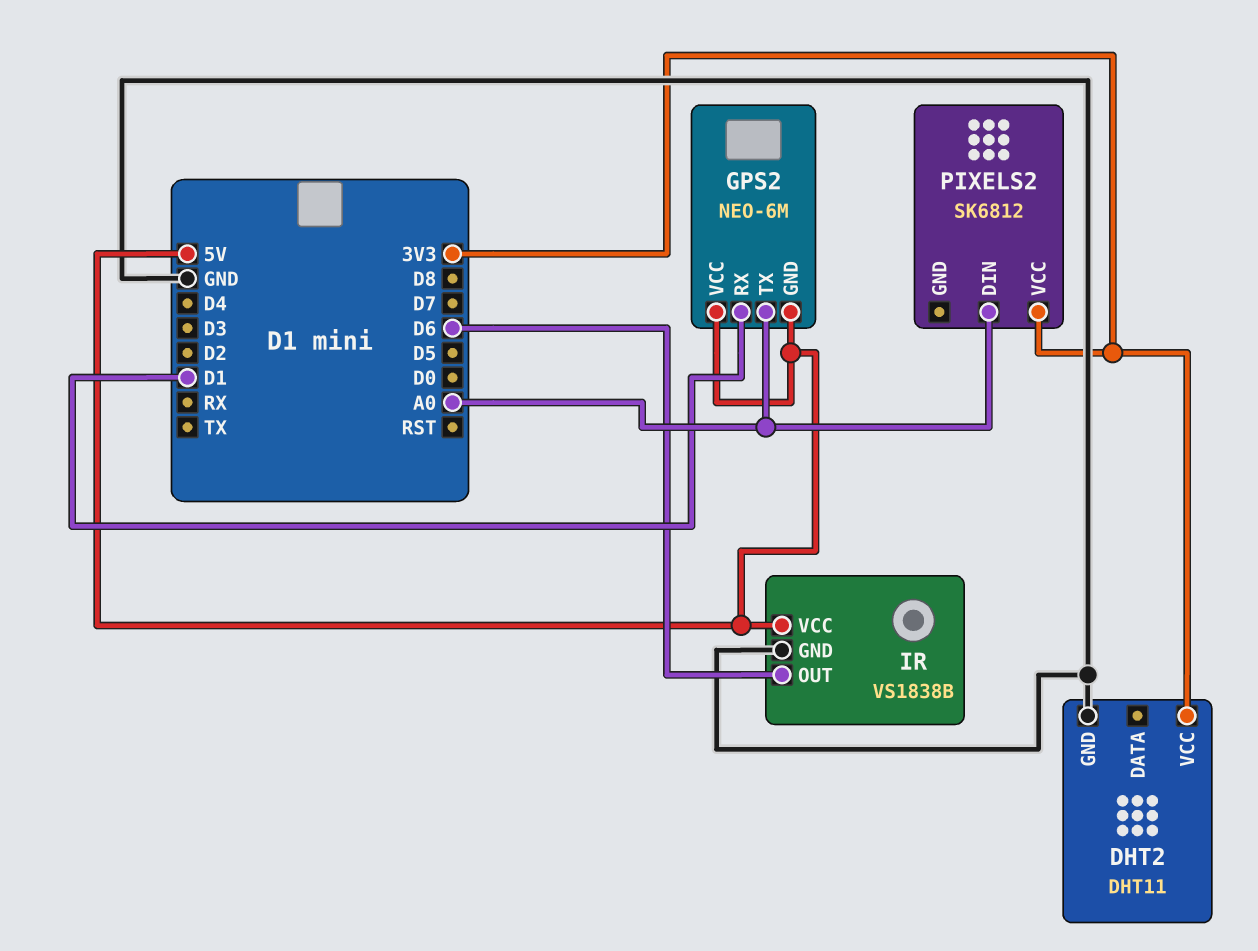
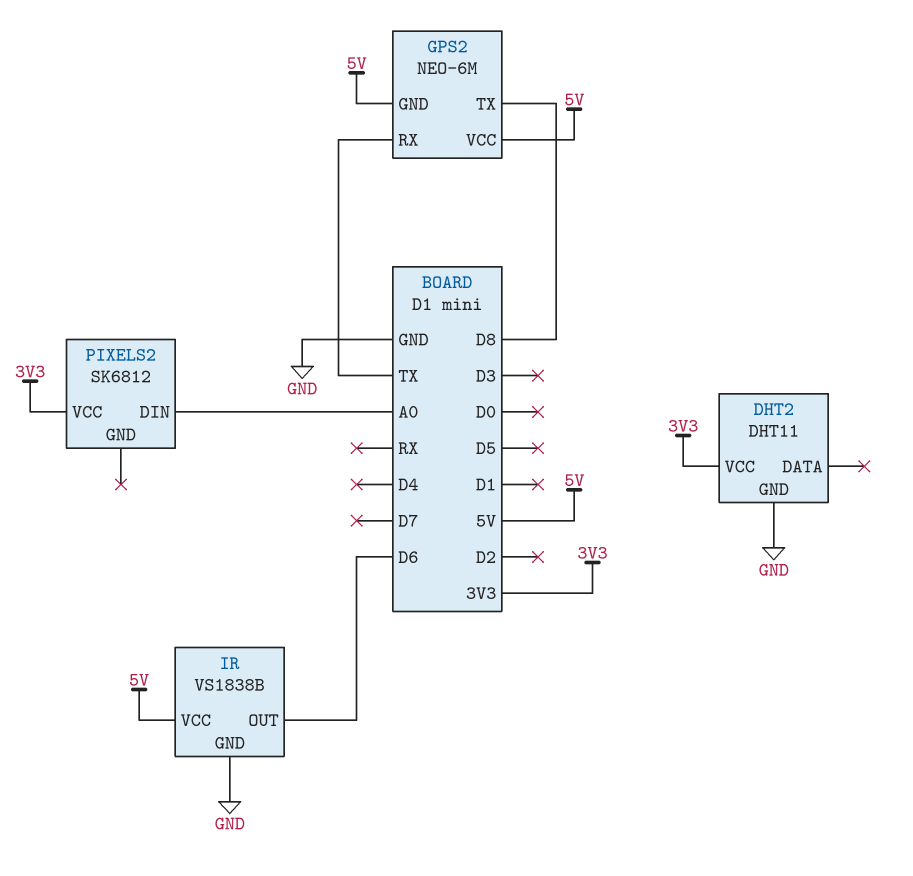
GPS2 pin RX: D1 -> TX
GPS2 pin TX: A0 -> D8

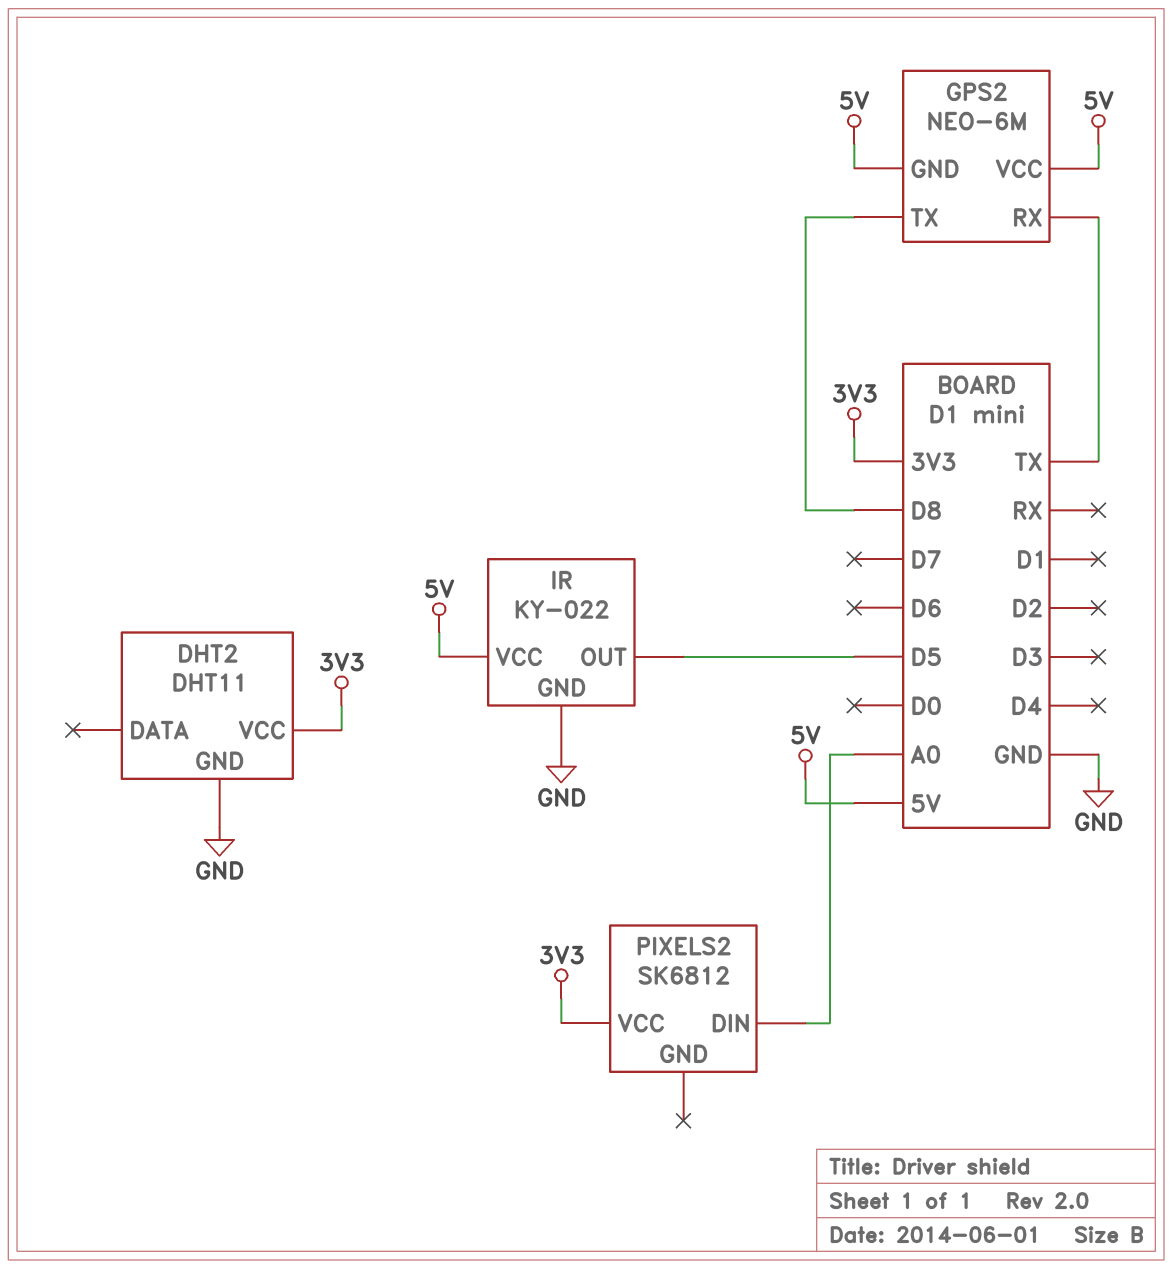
IR: VS1838B -> KY-022
IR pin OUT: D6 -> D5

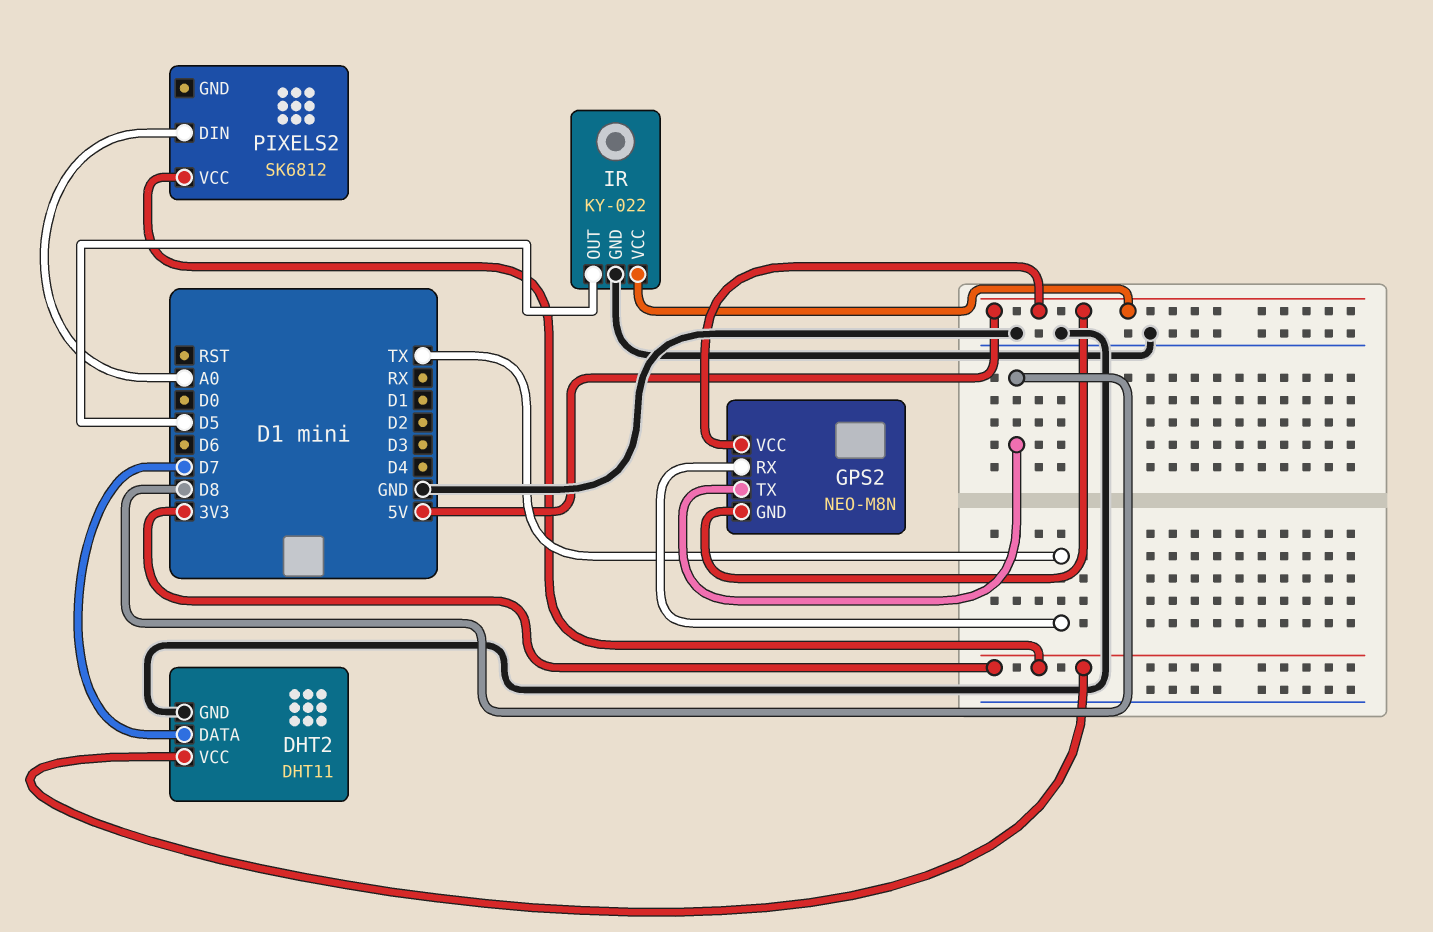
DHT2 pin DATA: none -> D7
GPS2: NEO-6M -> NEO-M8N

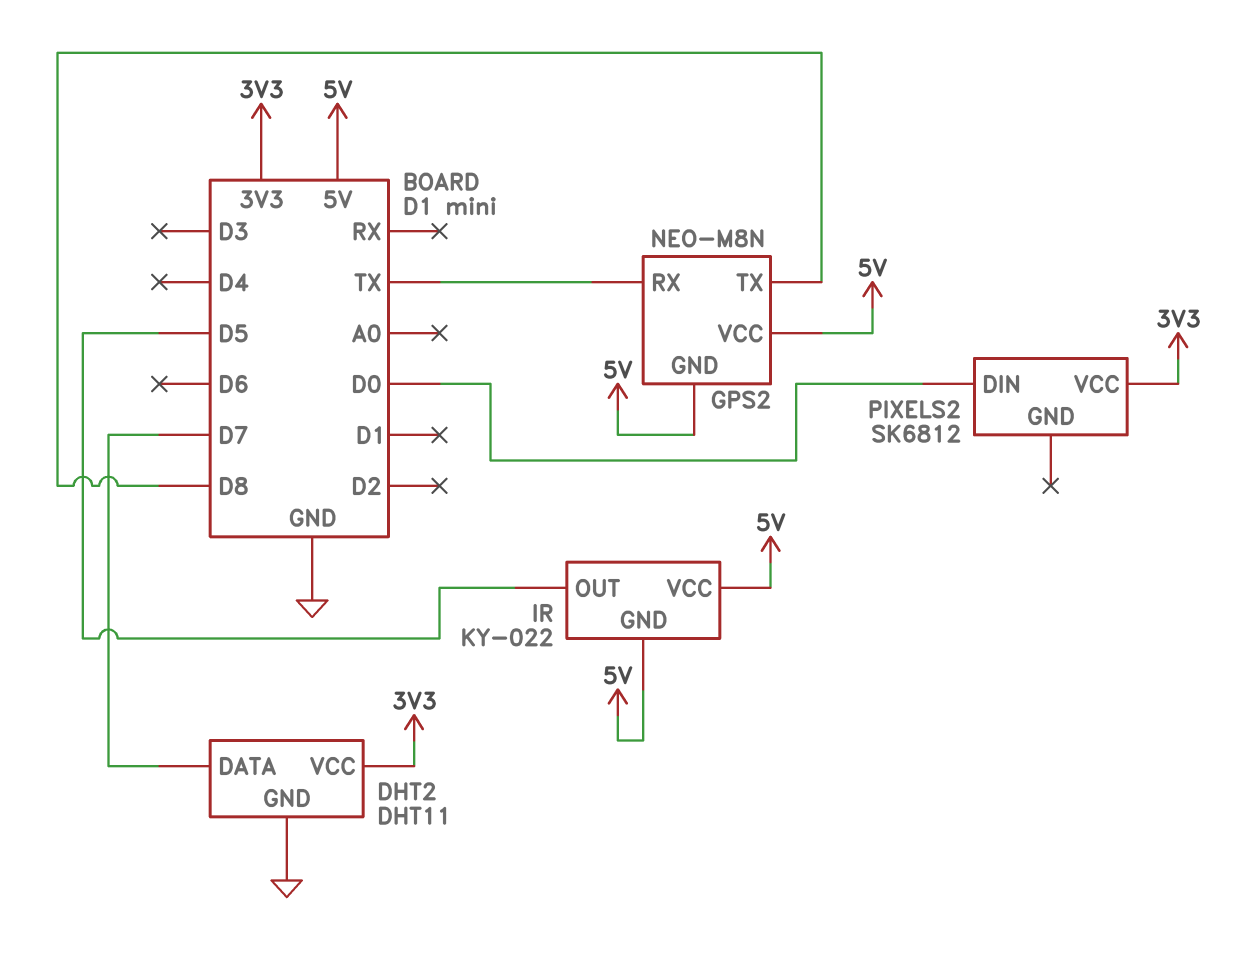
IR pin GND: GND -> 5V
PIXELS2 pin DIN: A0 -> D0

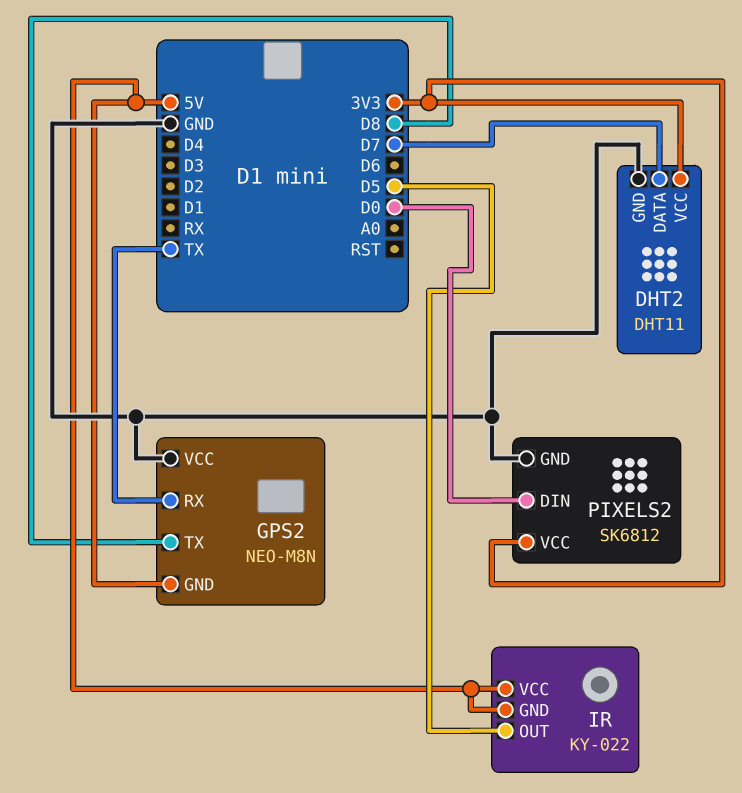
GPS2 pin VCC: 5V -> GND
PIXELS2 pin GND: none -> GND

